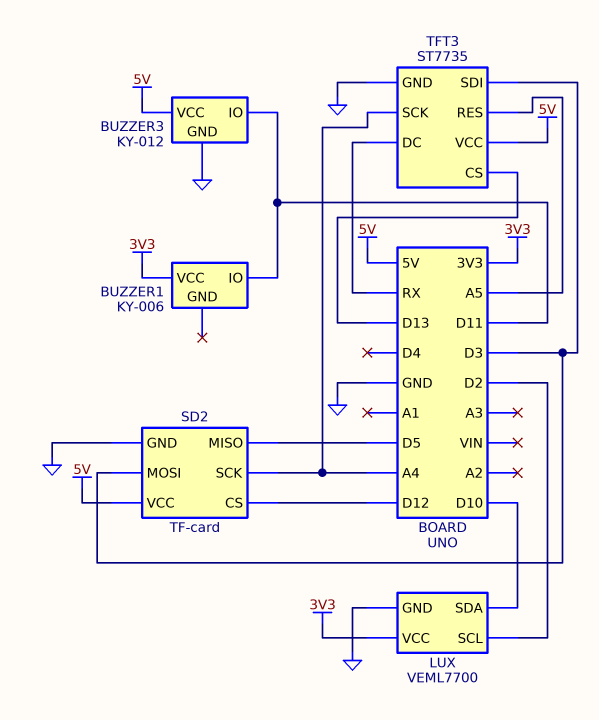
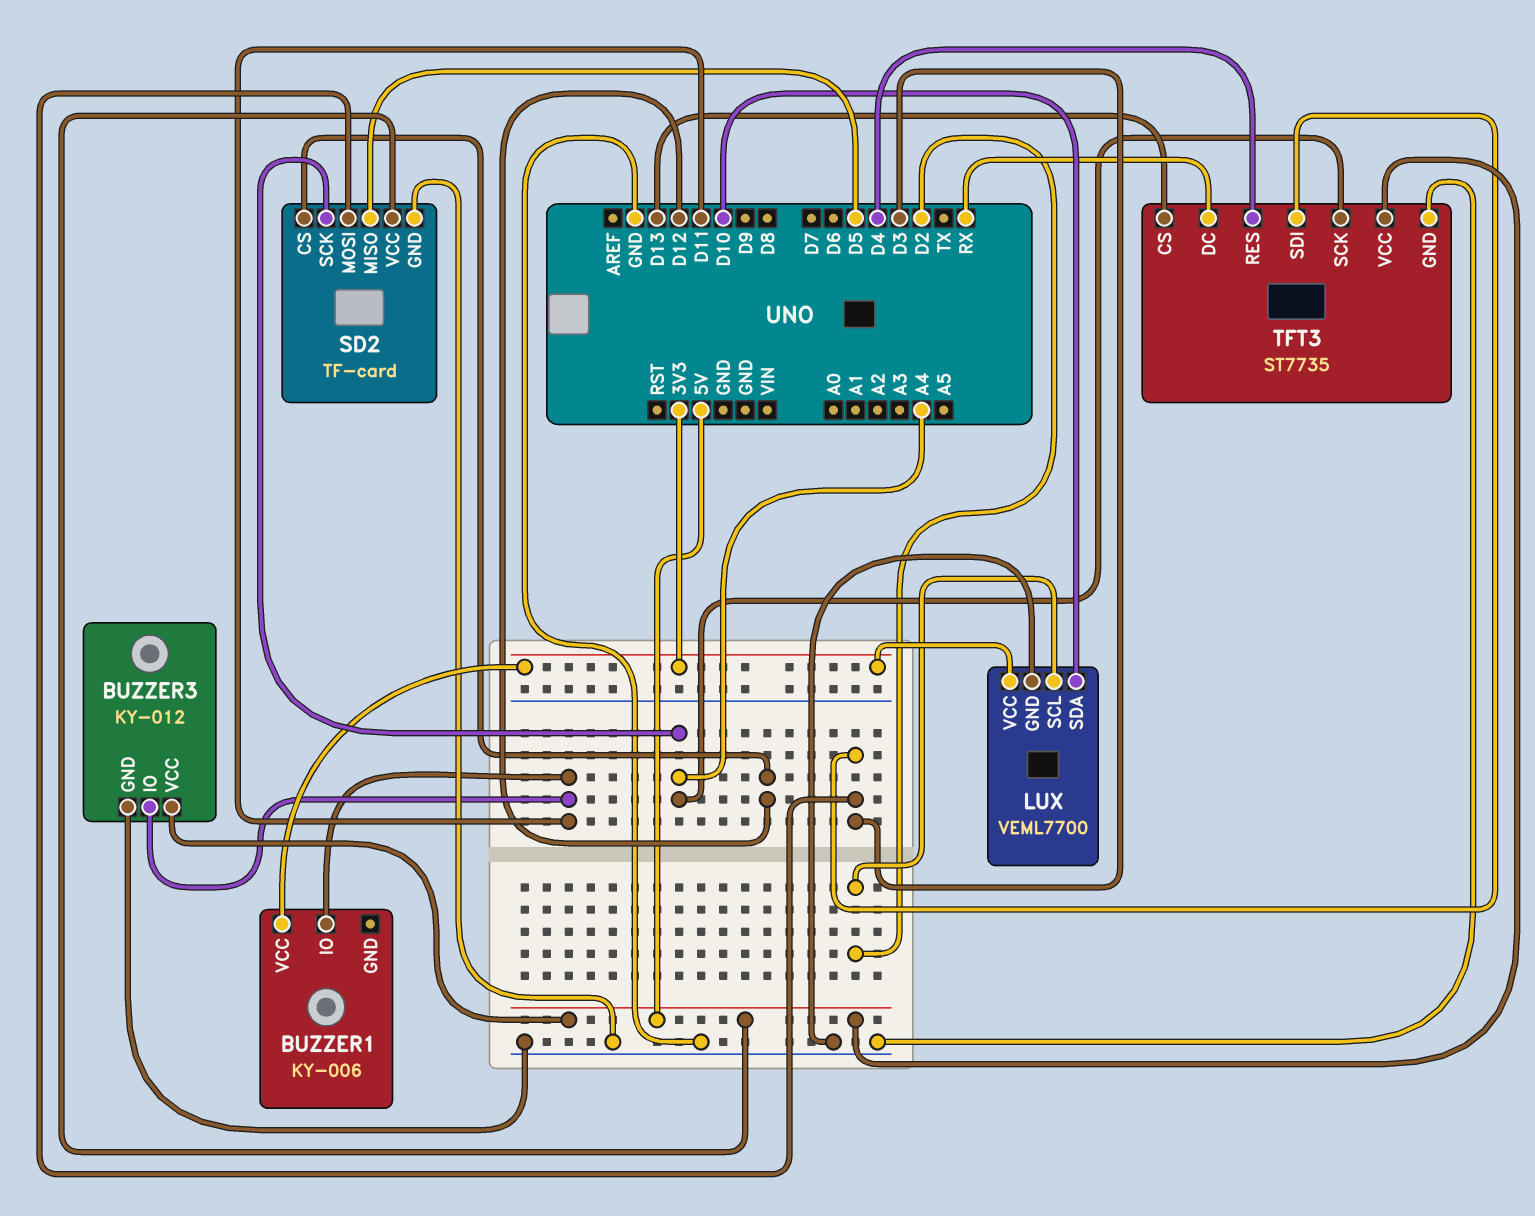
TFT3 pin RES: A5 -> D4

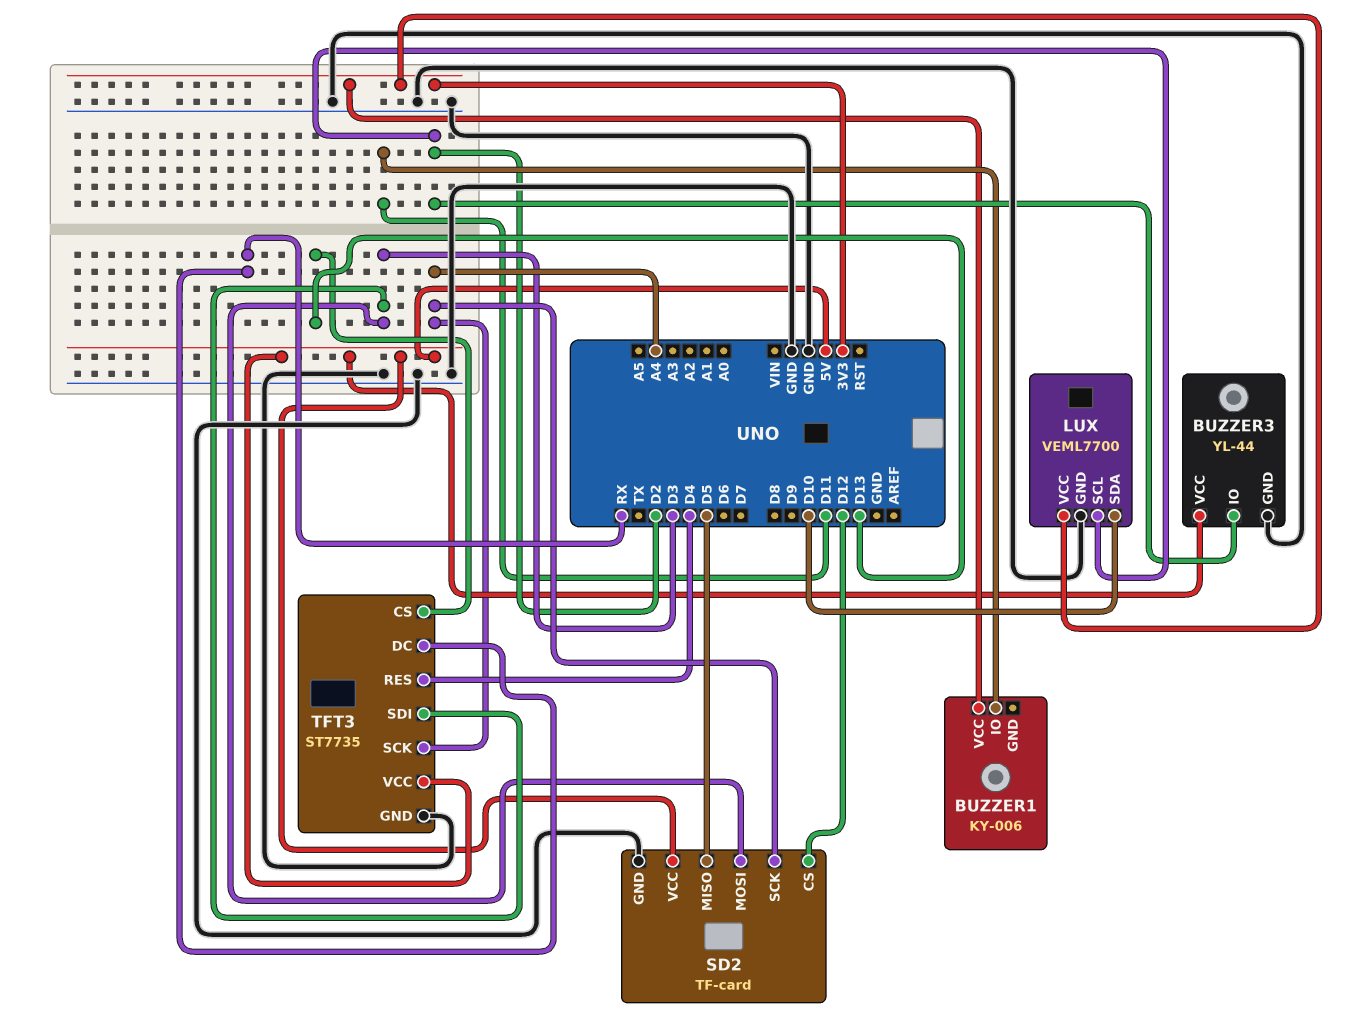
BUZZER3: KY-012 -> YL-44
BUZZER3 pin IO: D11 -> D2

